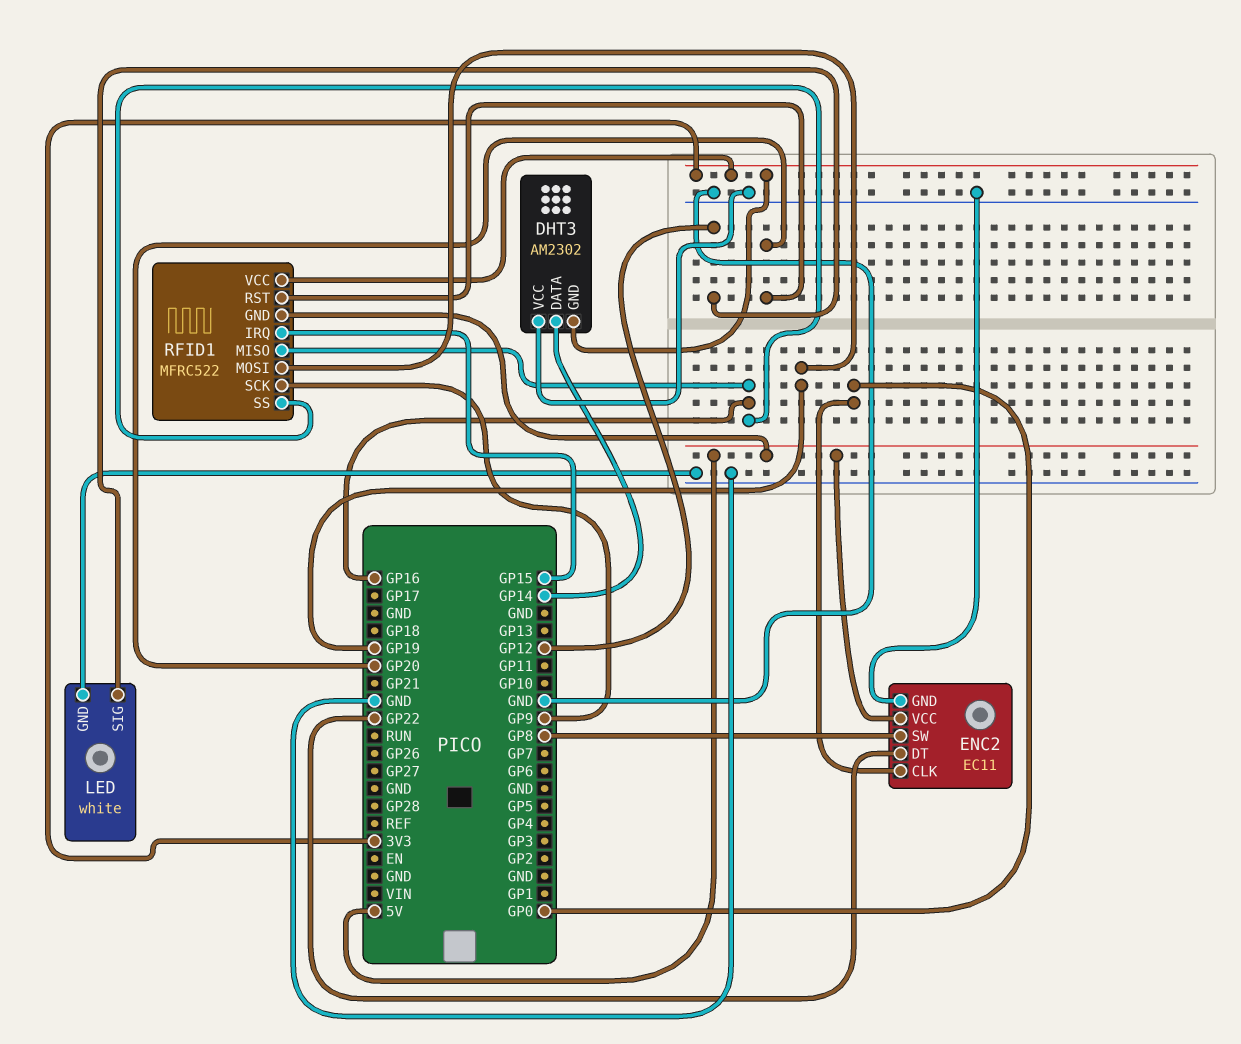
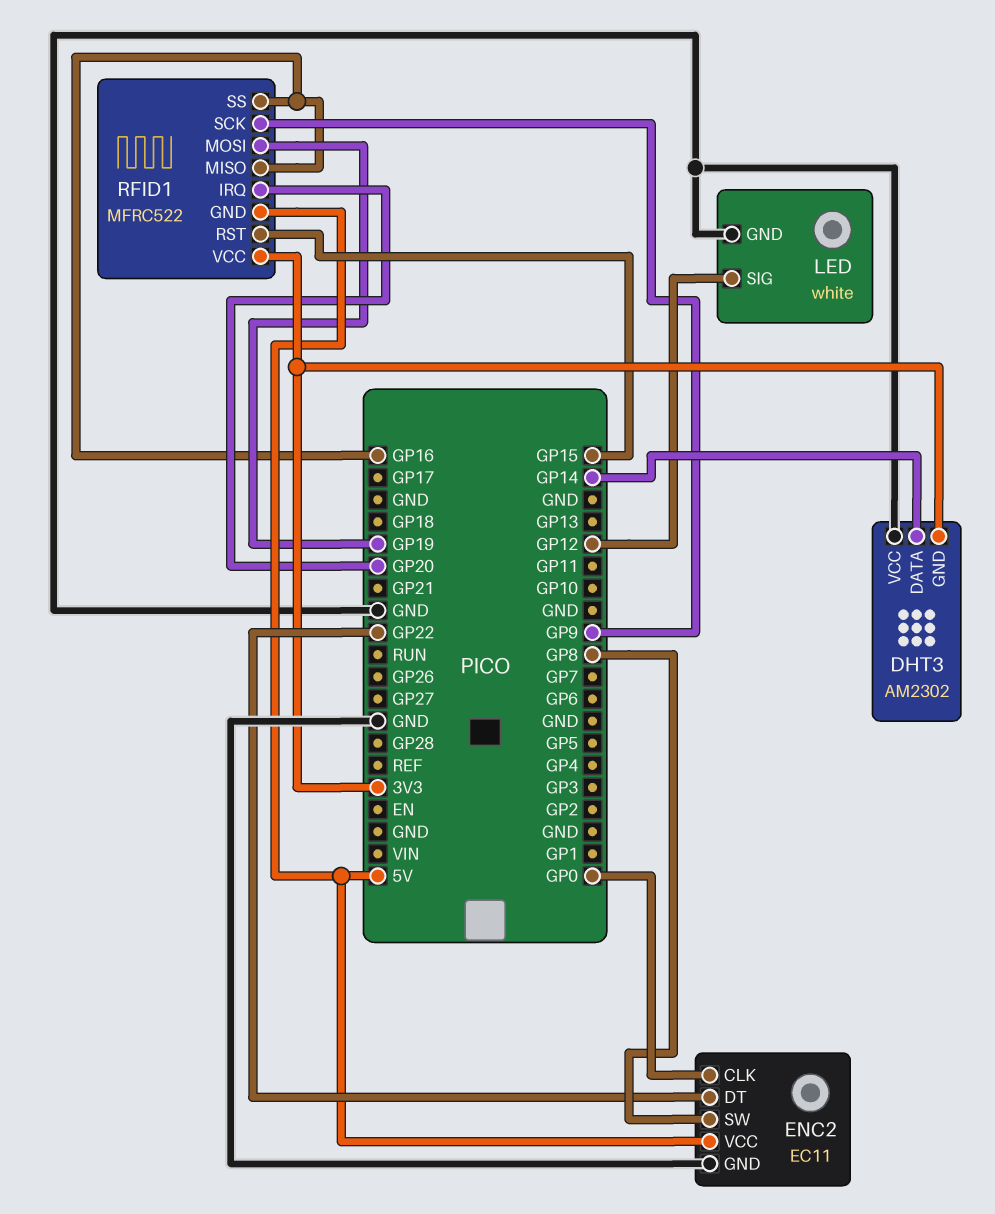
RFID1 pin IRQ: GP15 -> GP20
RFID1 pin RST: GP20 -> GP15

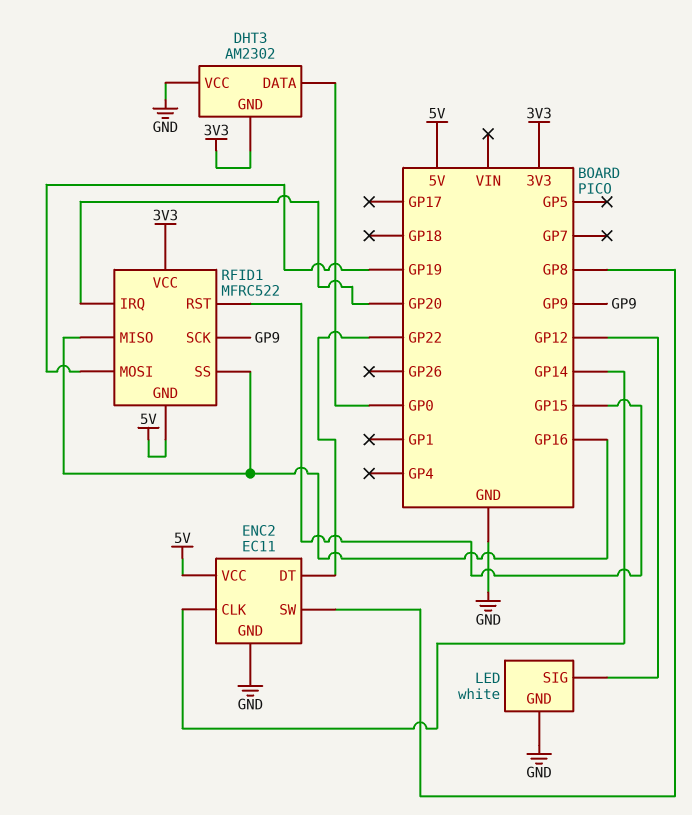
DHT3 pin DATA: GP14 -> GP0
ENC2 pin CLK: GP0 -> GP14

